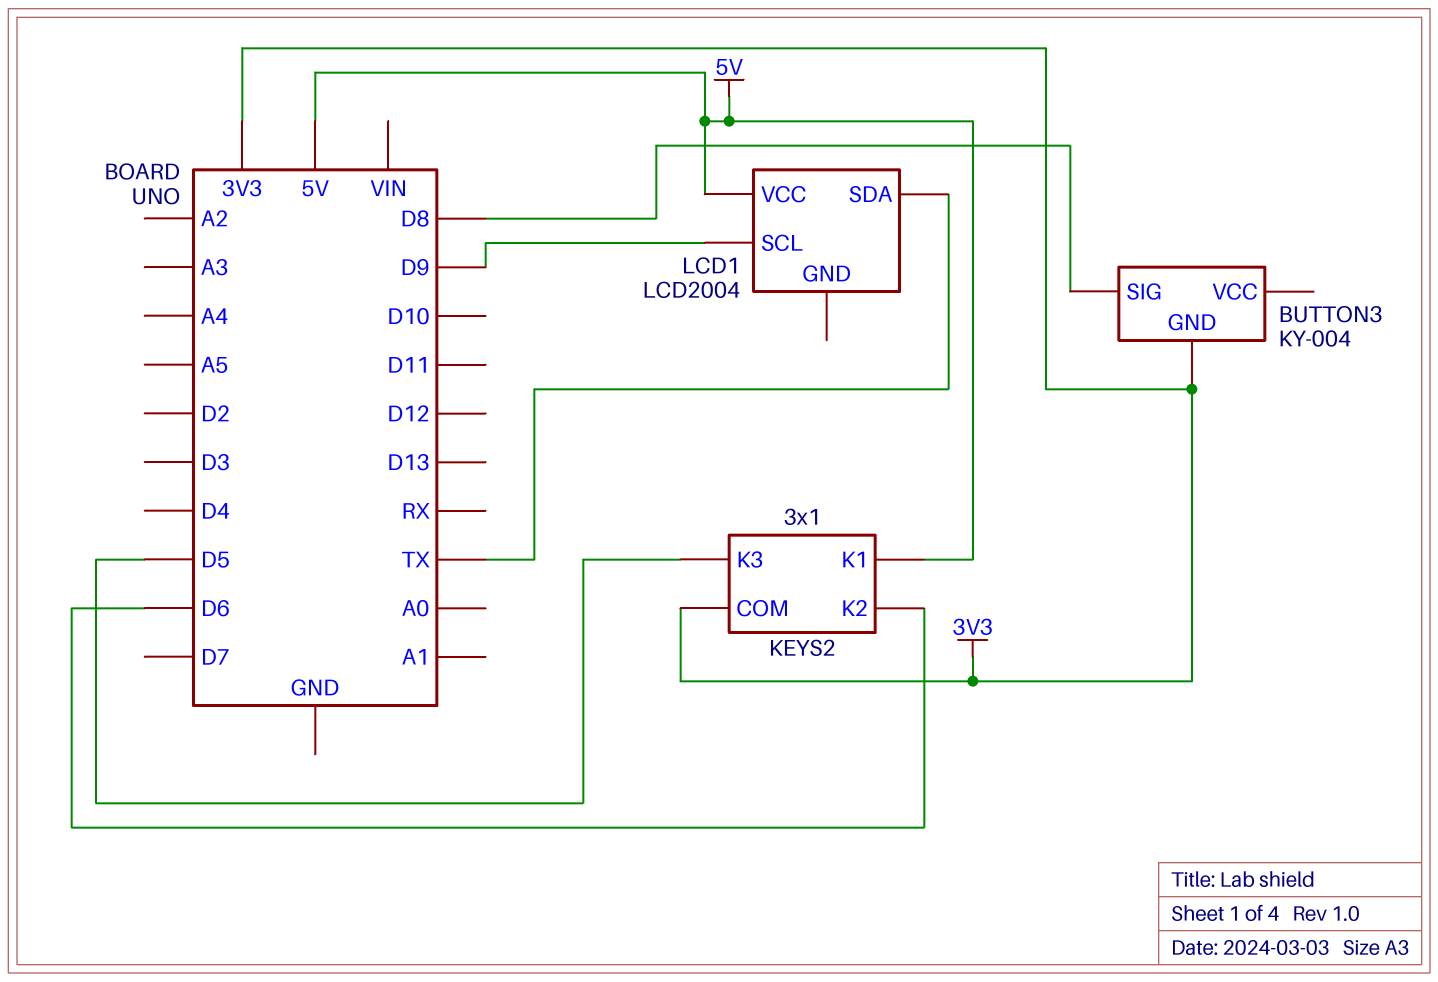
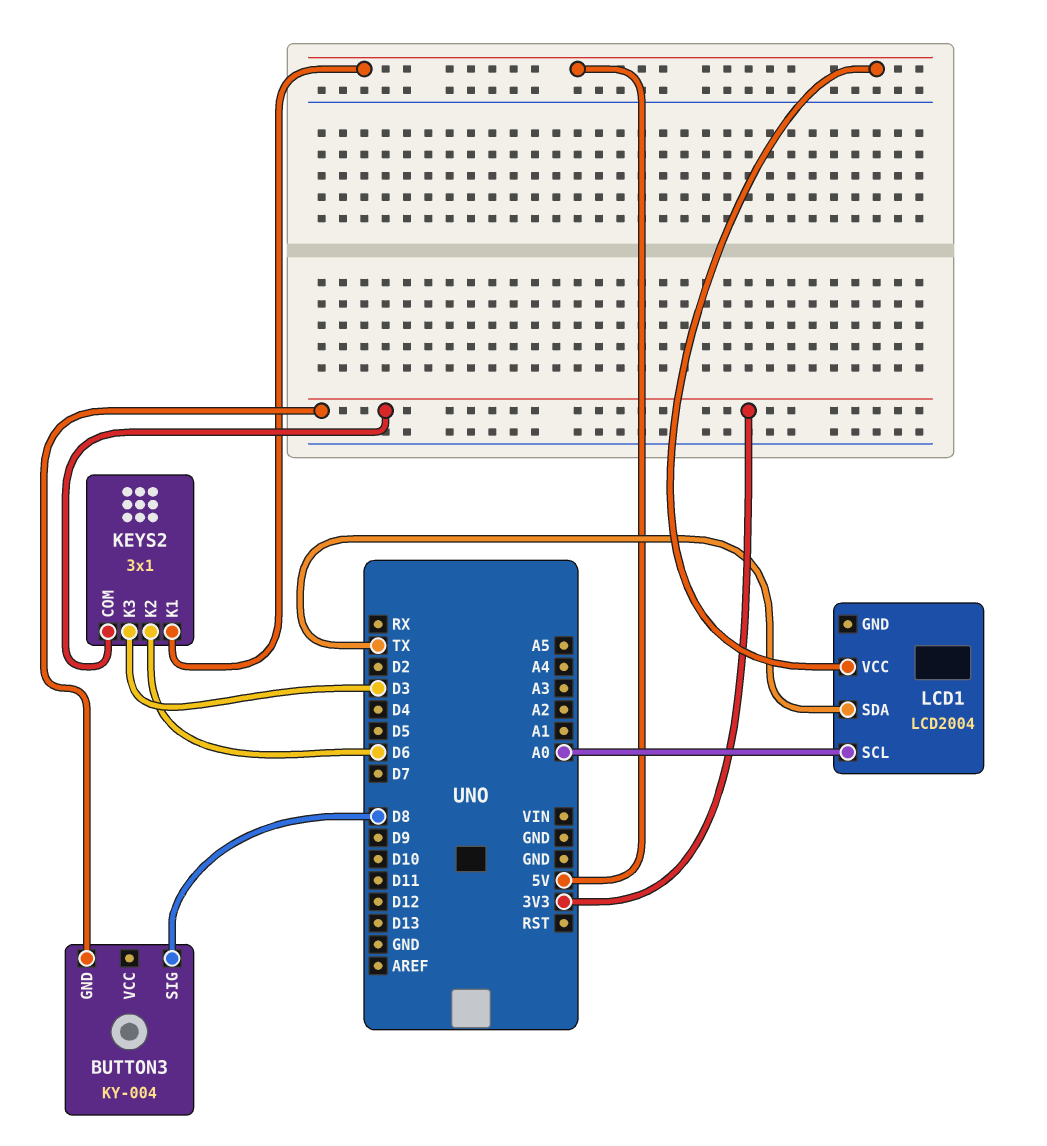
KEYS2 pin K3: D5 -> D3
LCD1 pin SCL: D9 -> A0

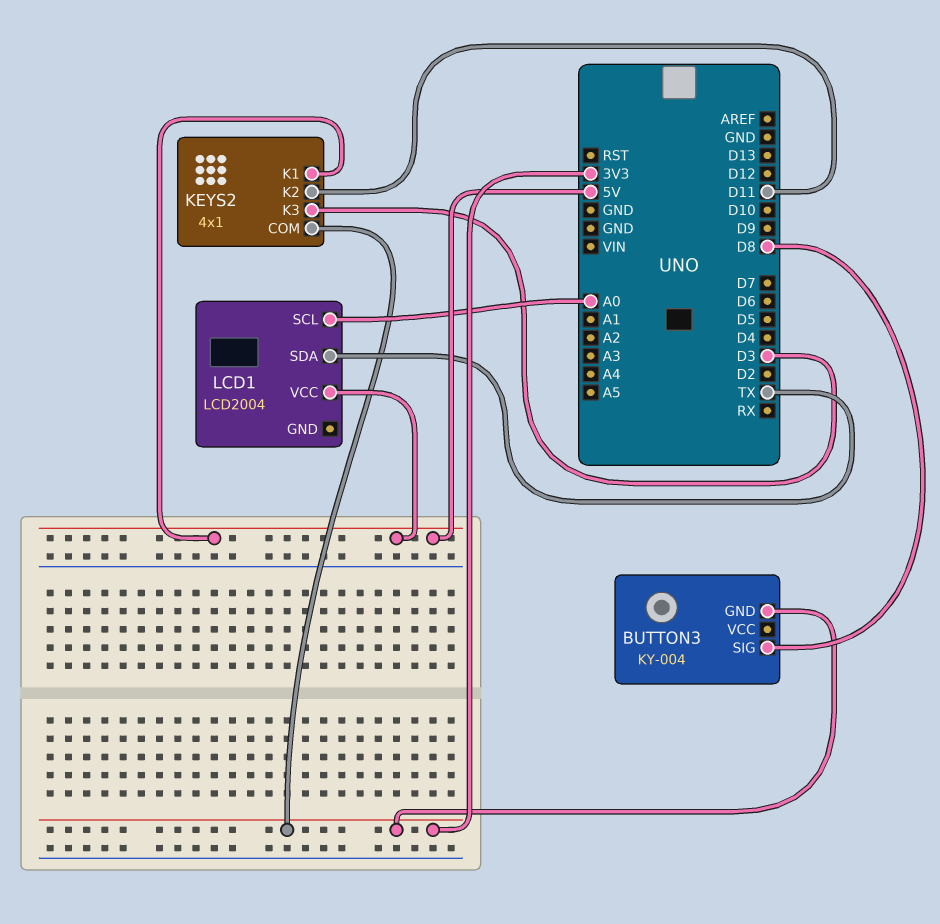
KEYS2: 3x1 -> 4x1
KEYS2 pin K2: D6 -> D11

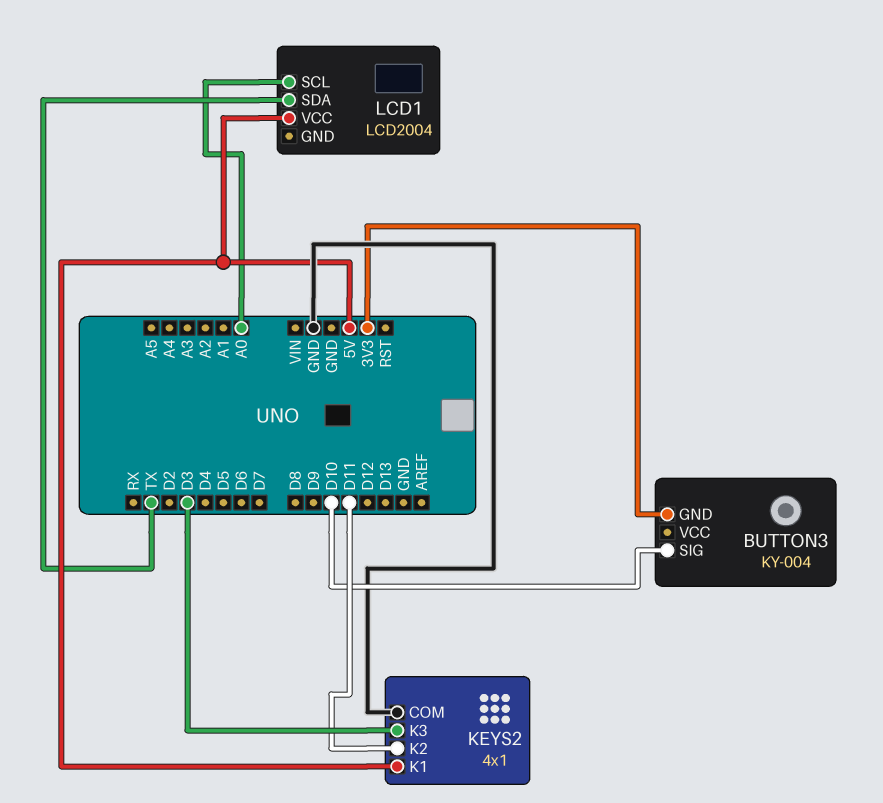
BUTTON3 pin SIG: D8 -> D10
KEYS2 pin COM: 3V3 -> GND

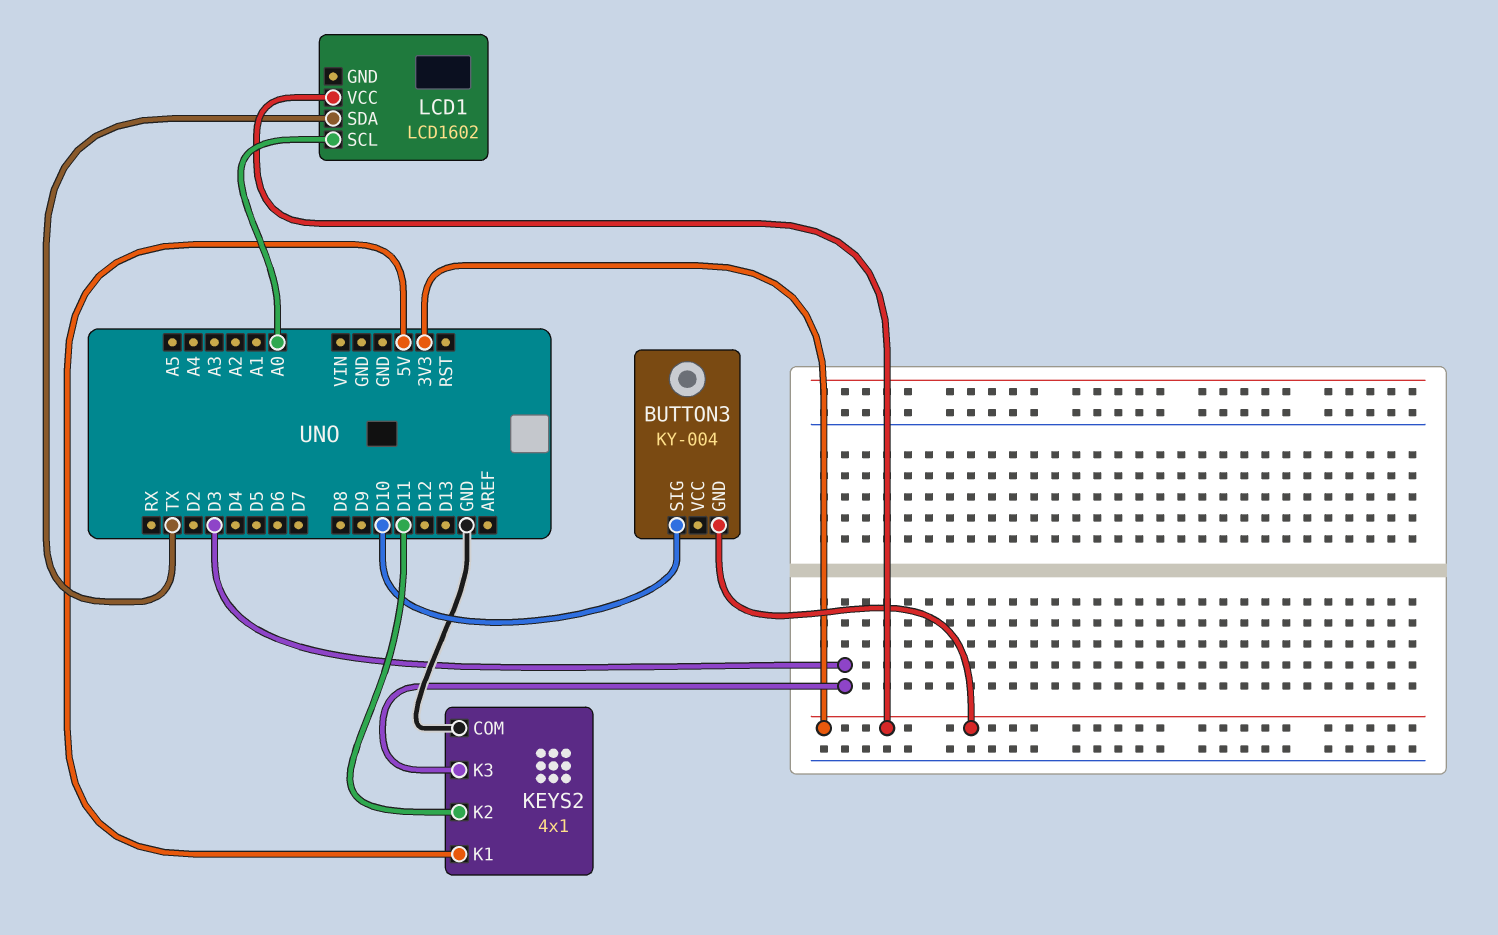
LCD1: LCD2004 -> LCD1602
LCD1 pin VCC: 5V -> 3V3

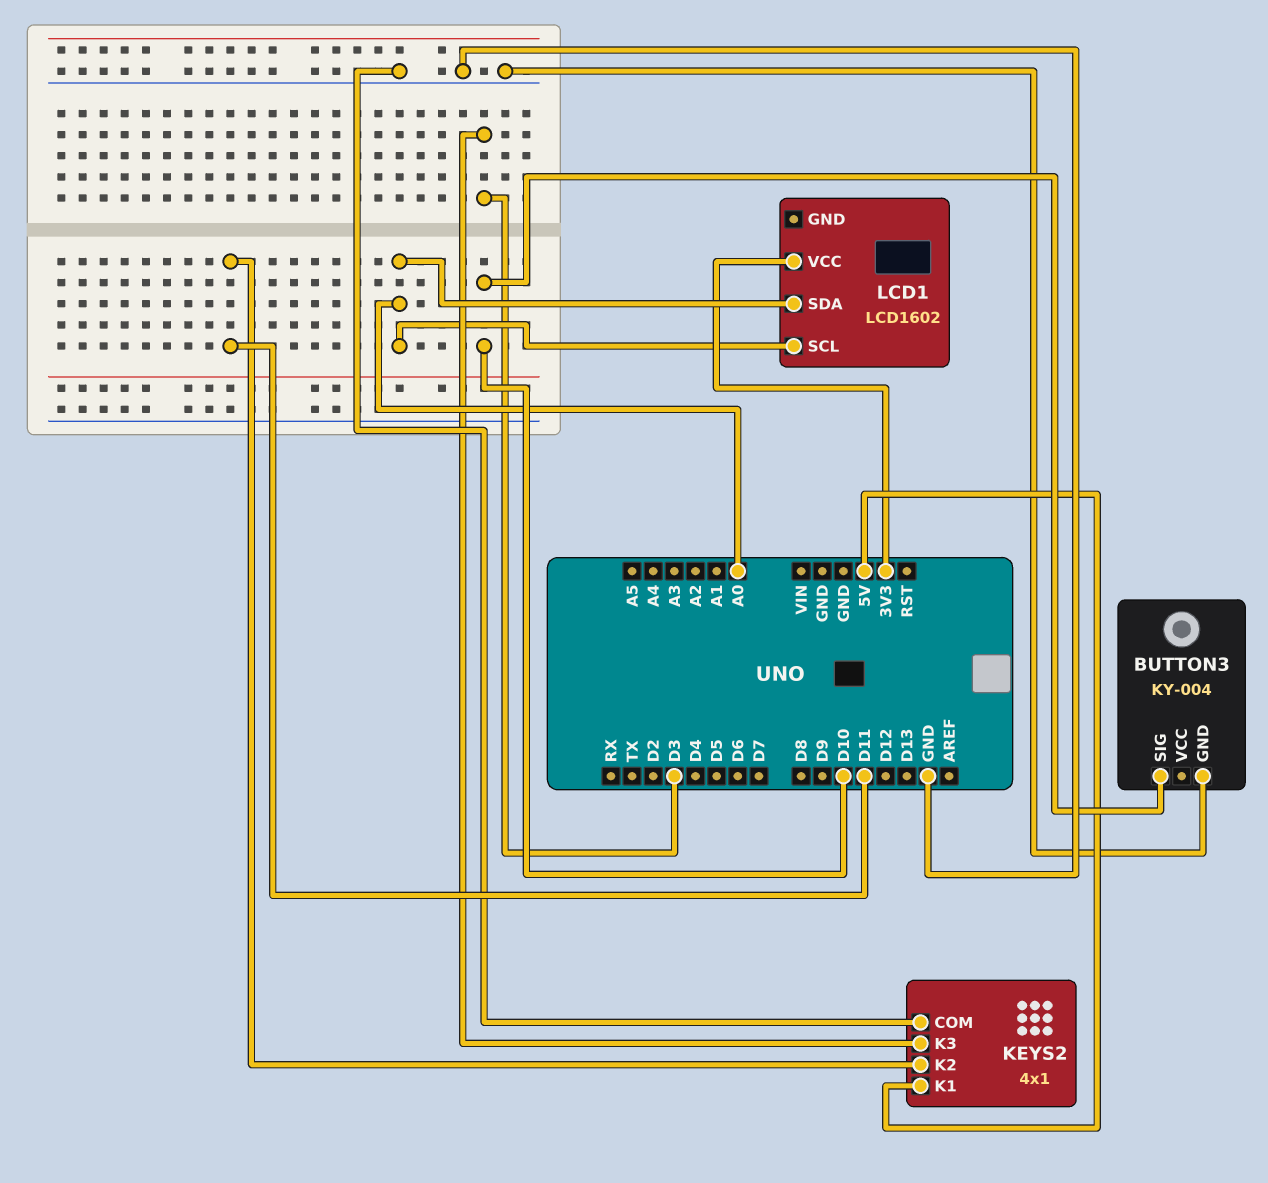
BUTTON3 pin GND: 3V3 -> GND
LCD1 pin SDA: TX -> A0

